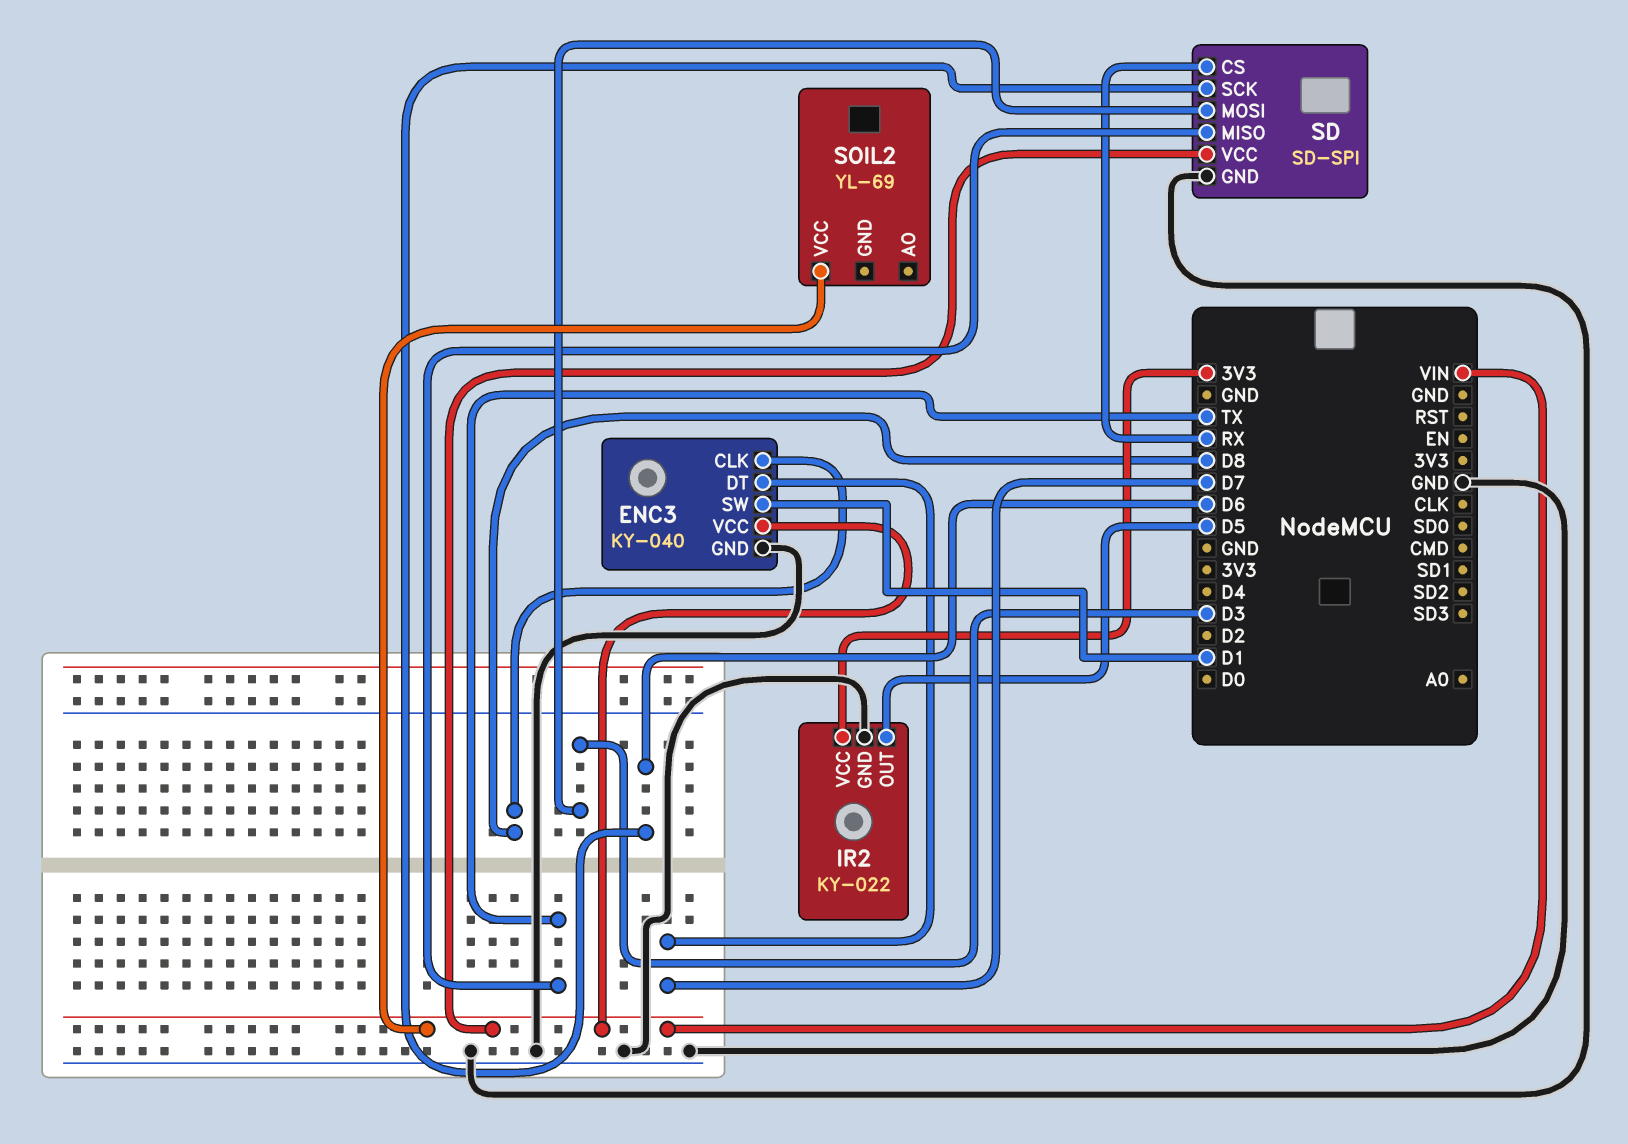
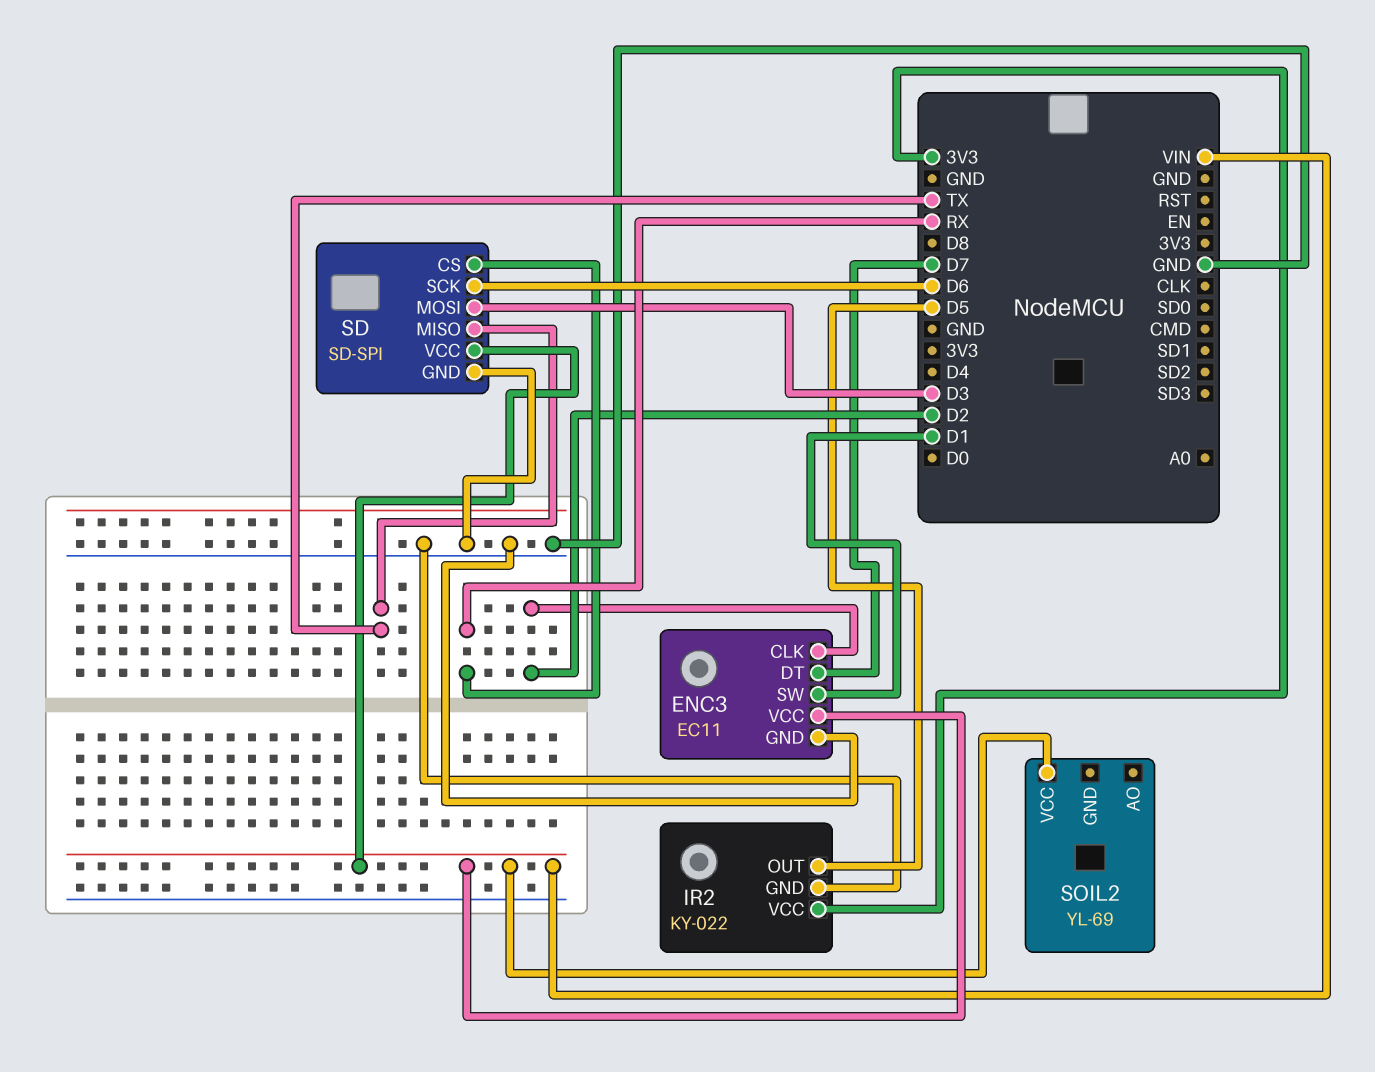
ENC3: KY-040 -> EC11
ENC3 pin CLK: D8 -> D2

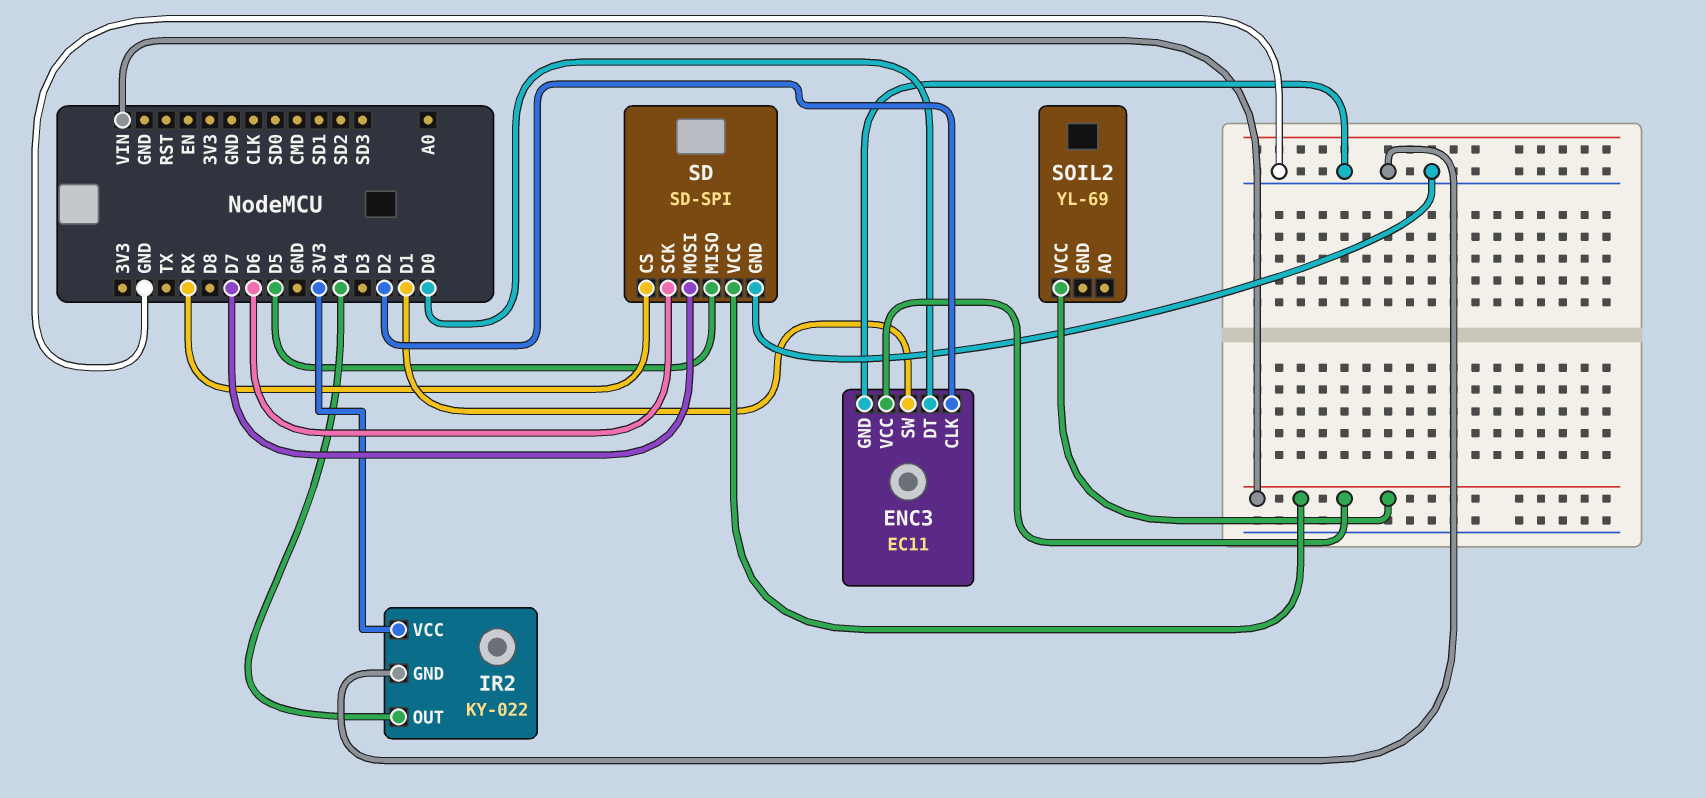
ENC3 pin DT: D7 -> D0
IR2 pin OUT: D5 -> D4
SD pin MISO: TX -> D5
SD pin MOSI: D3 -> D7

